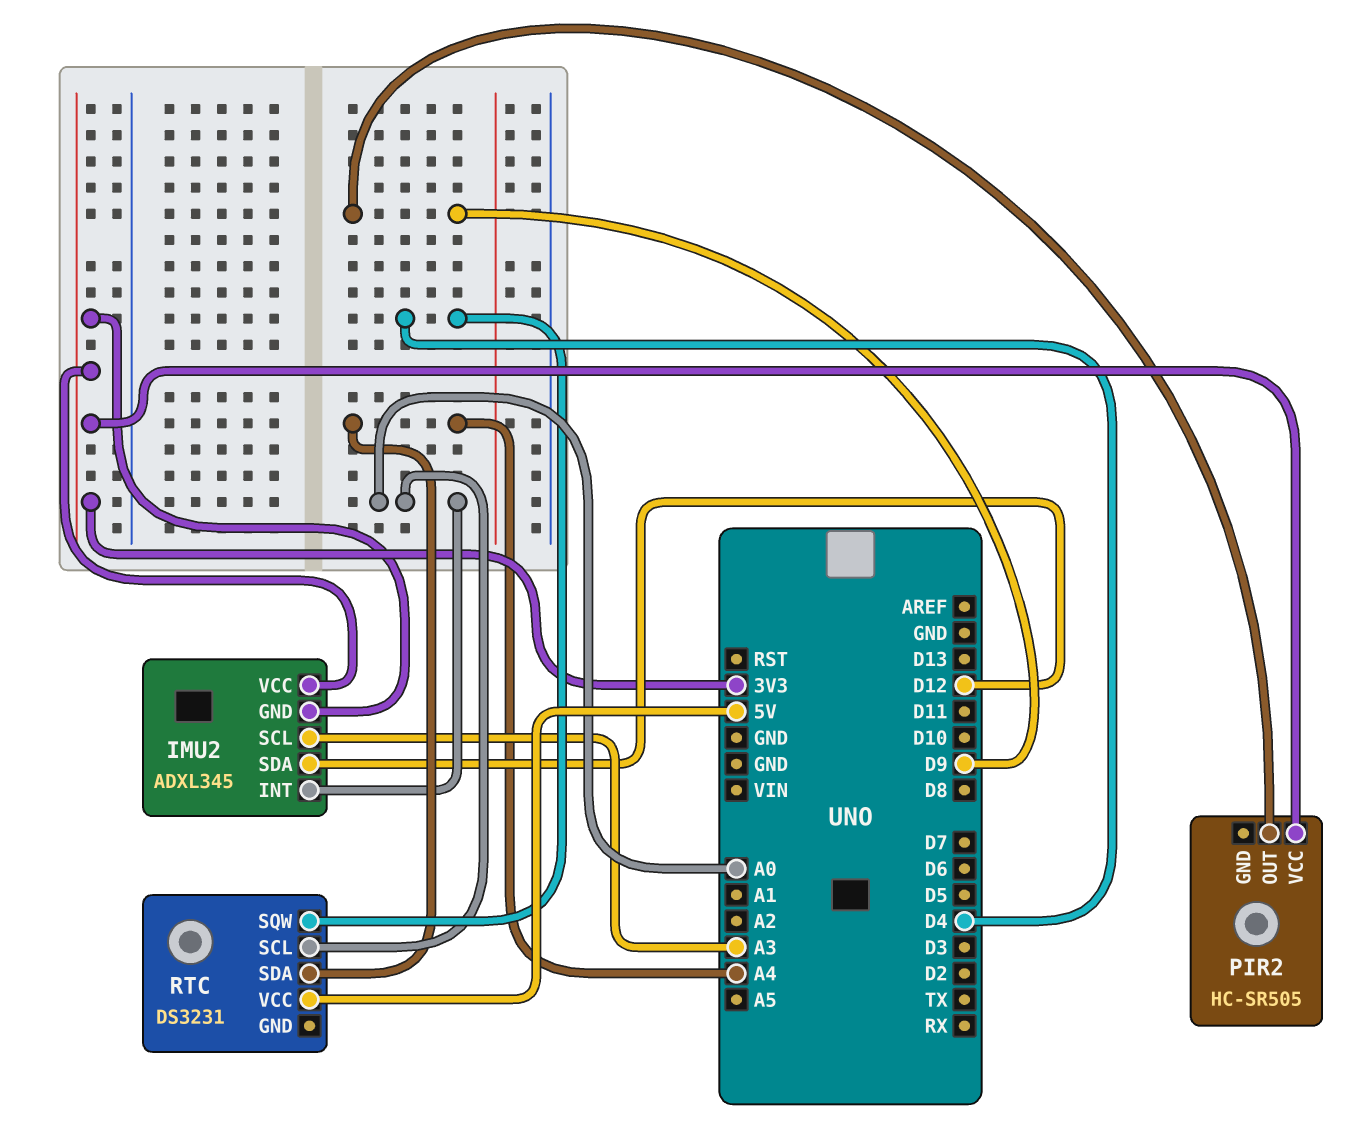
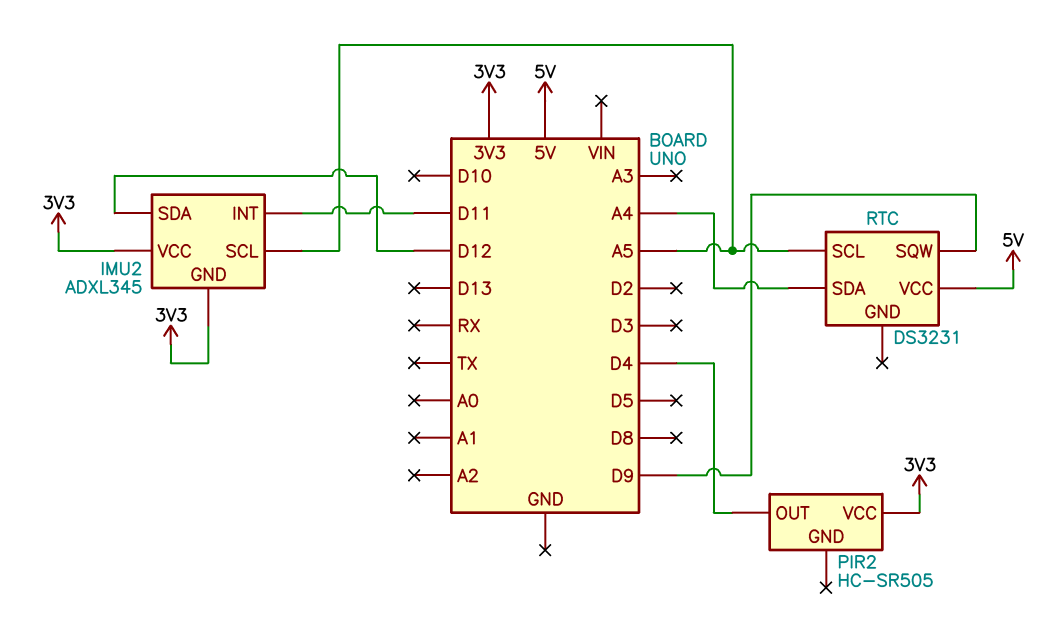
IMU2 pin INT: A0 -> D11
IMU2 pin SCL: A3 -> A5
PIR2 pin OUT: D9 -> D4
RTC pin SCL: A0 -> A5
RTC pin SQW: D4 -> D9

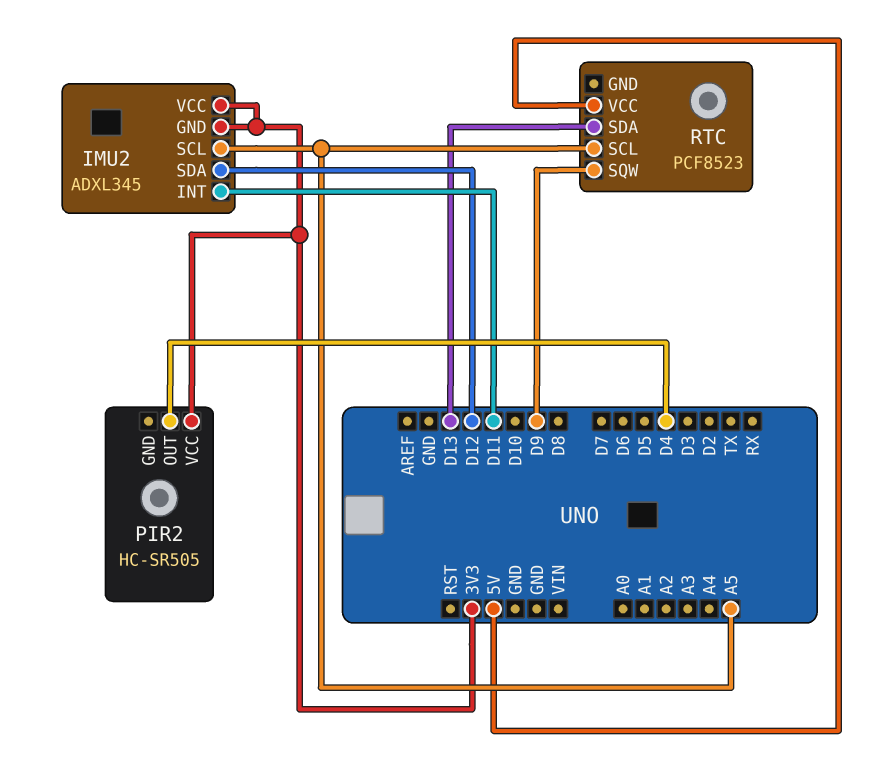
RTC: DS3231 -> PCF8523
RTC pin SDA: A4 -> D13

